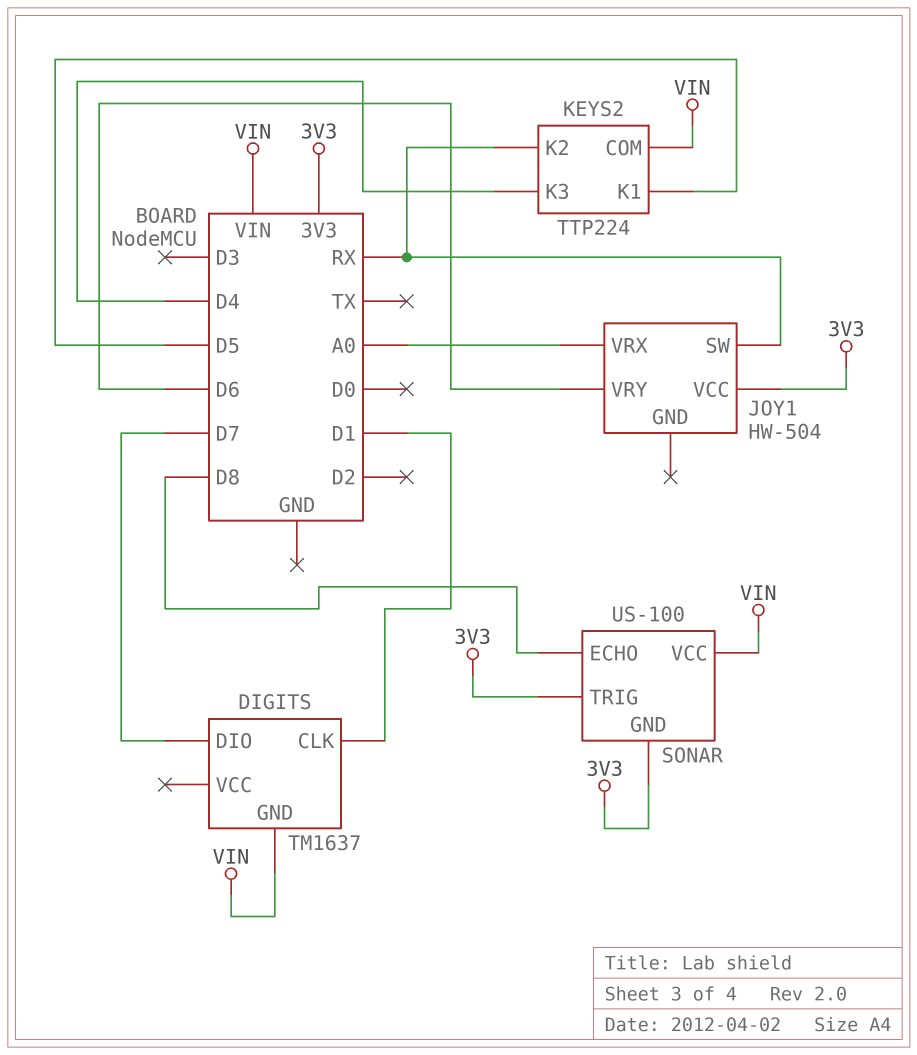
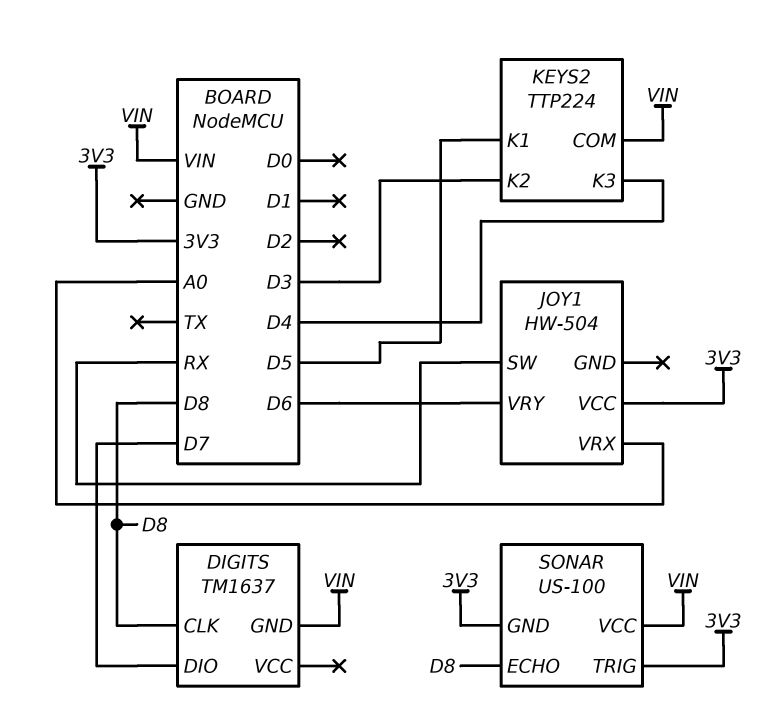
DIGITS pin CLK: D1 -> D8
KEYS2 pin K2: RX -> D3

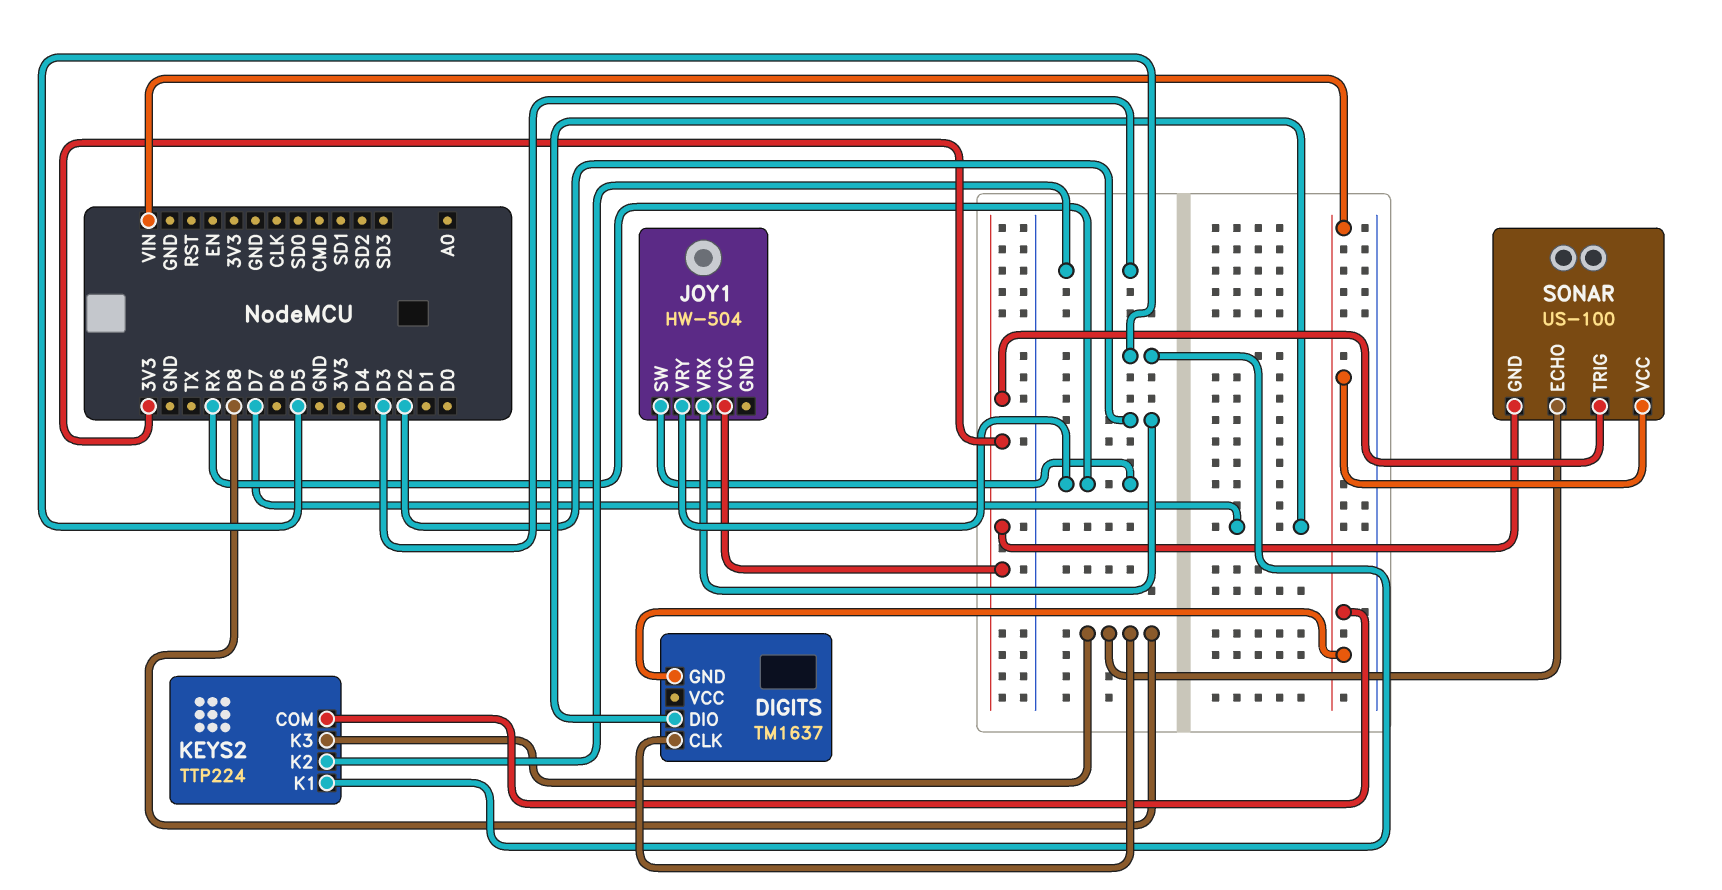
JOY1 pin VRX: A0 -> D2
JOY1 pin VRY: D6 -> RX
KEYS2 pin K3: D4 -> D8

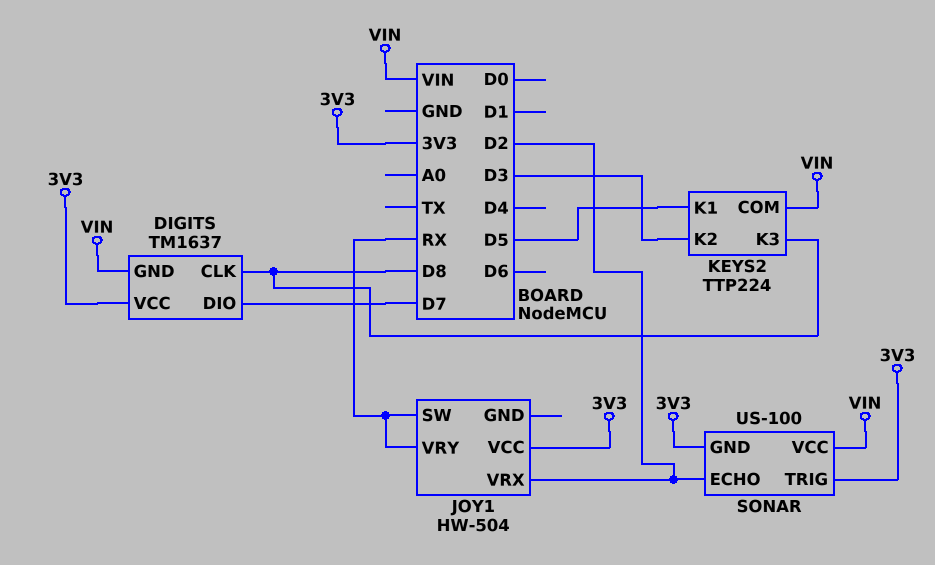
DIGITS pin VCC: none -> 3V3
SONAR pin ECHO: D8 -> D2

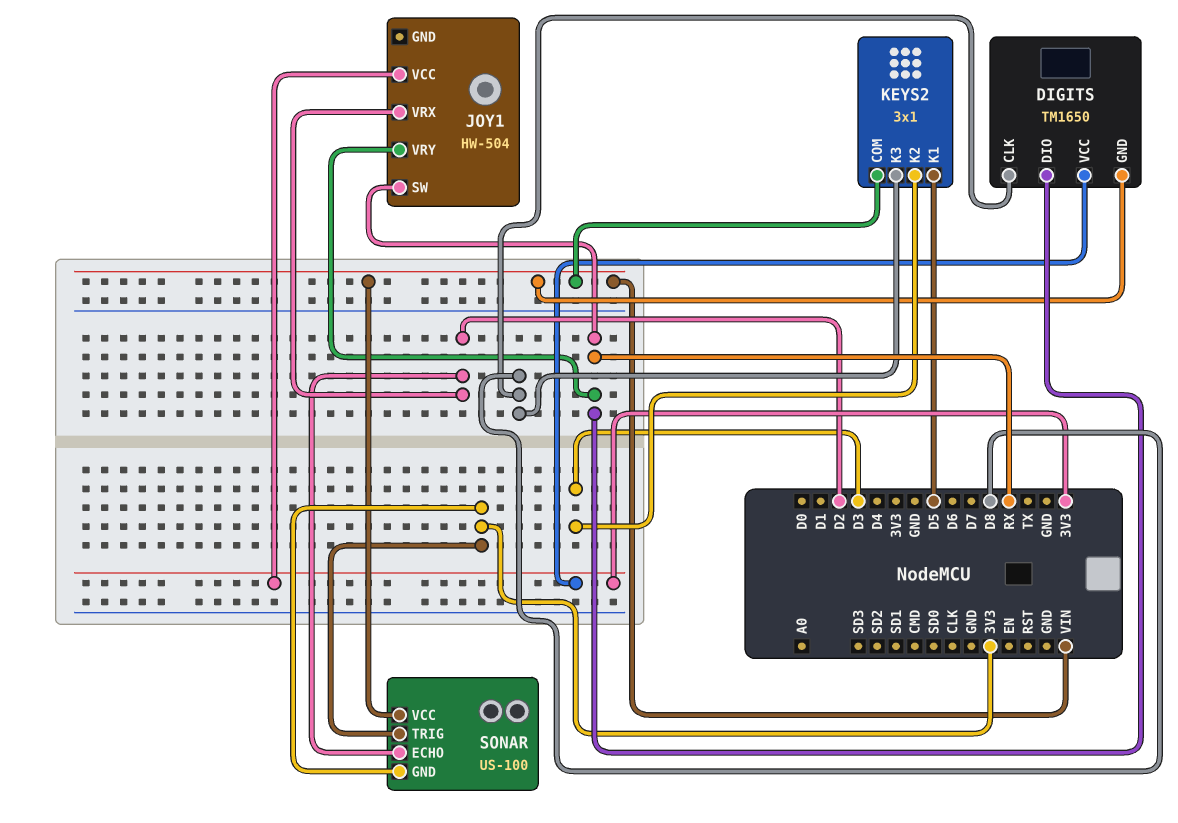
DIGITS: TM1637 -> TM1650
DIGITS pin DIO: D7 -> RX
KEYS2: TTP224 -> 3x1

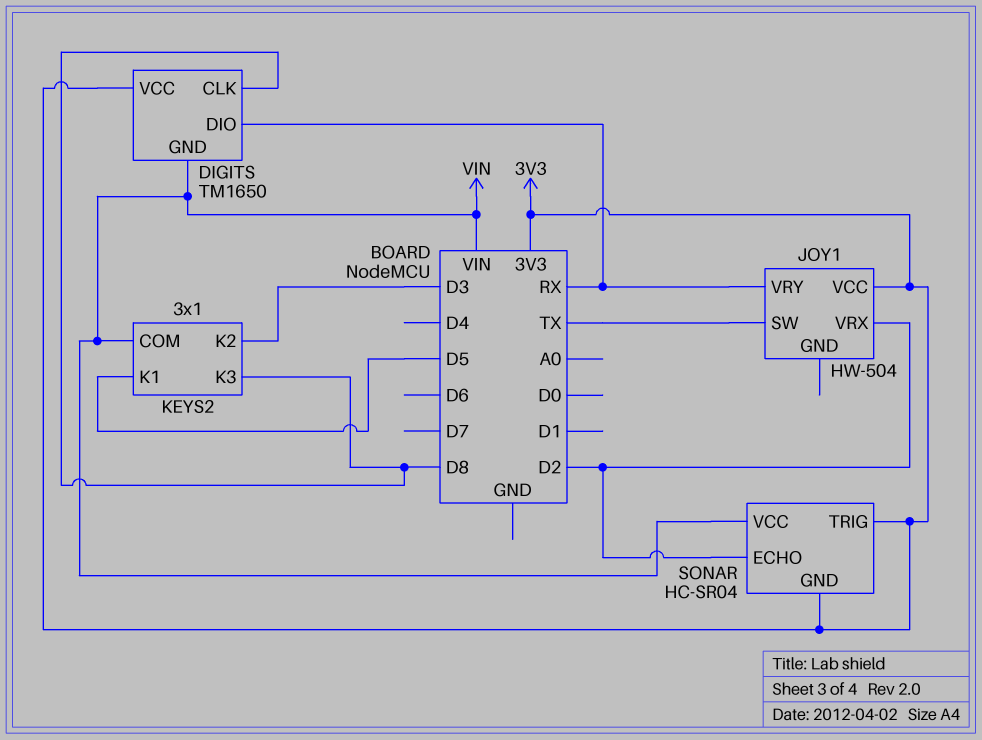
JOY1 pin SW: RX -> TX
SONAR: US-100 -> HC-SR04

